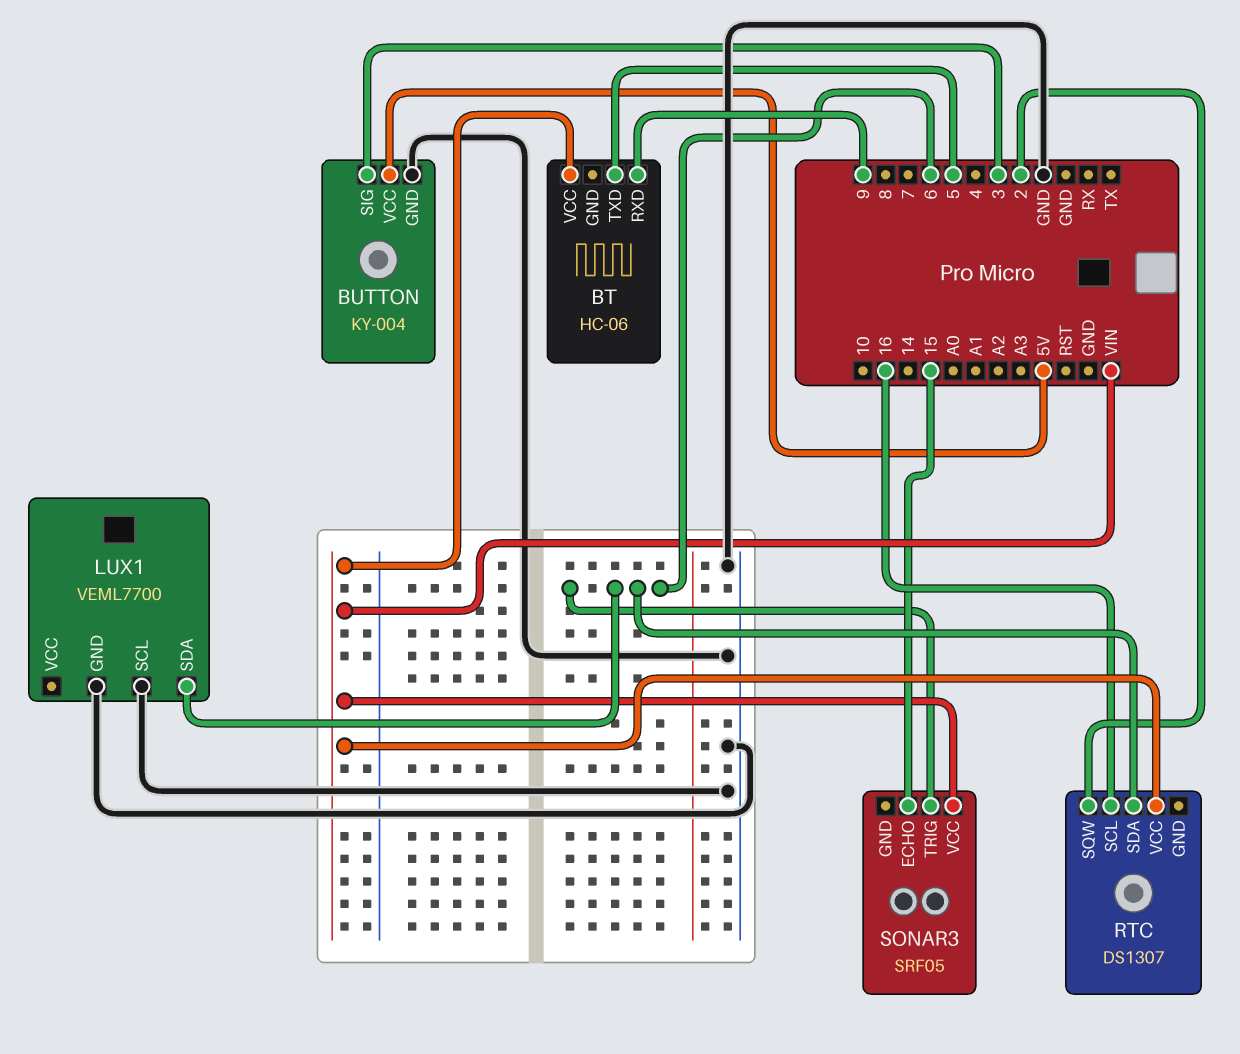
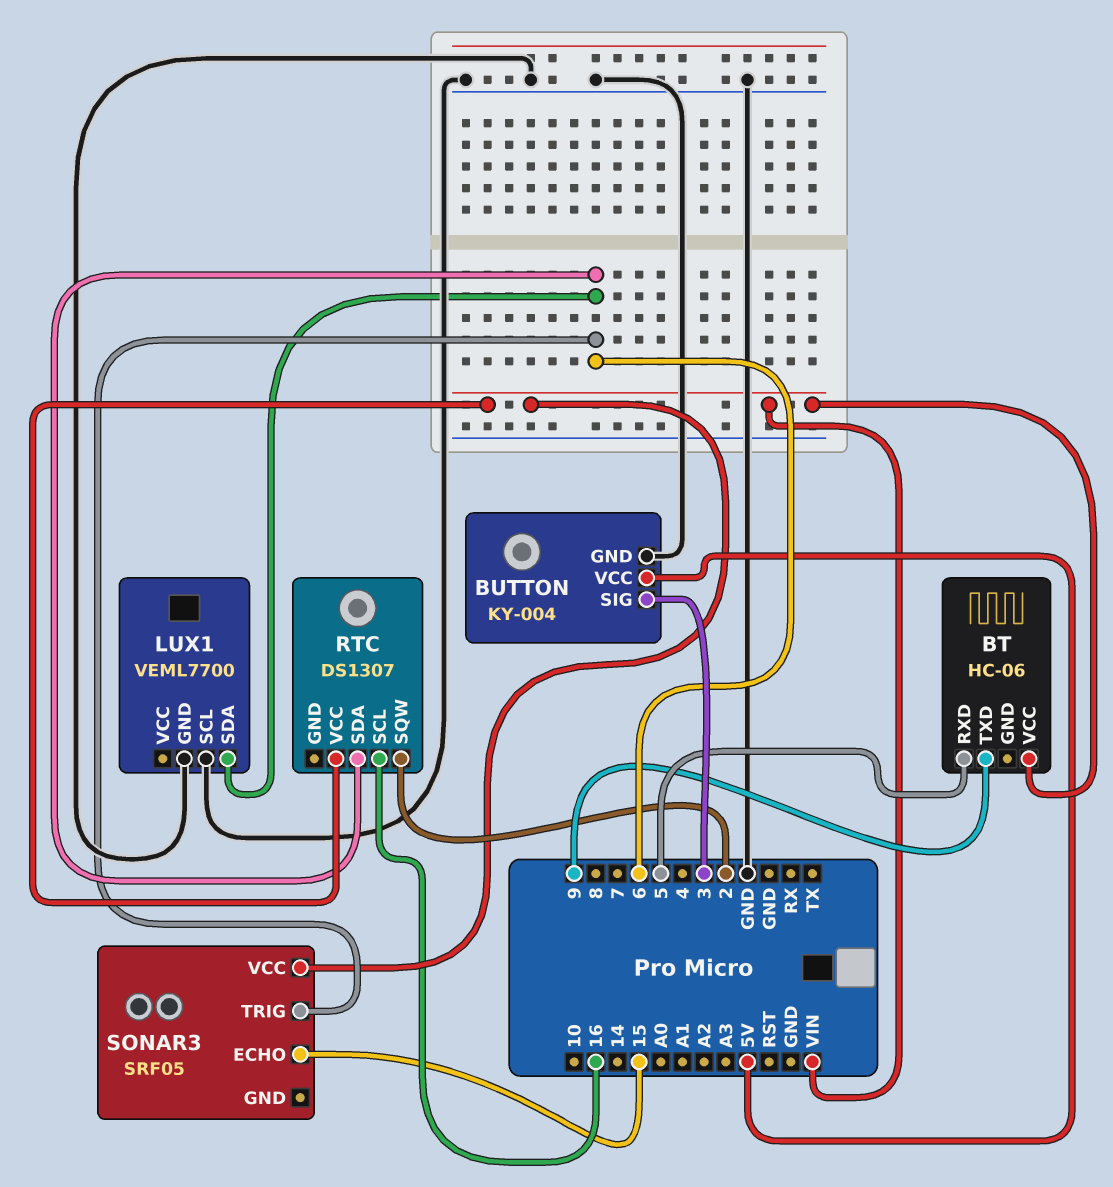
BT pin RXD: 9 -> 5
BT pin TXD: 5 -> 9

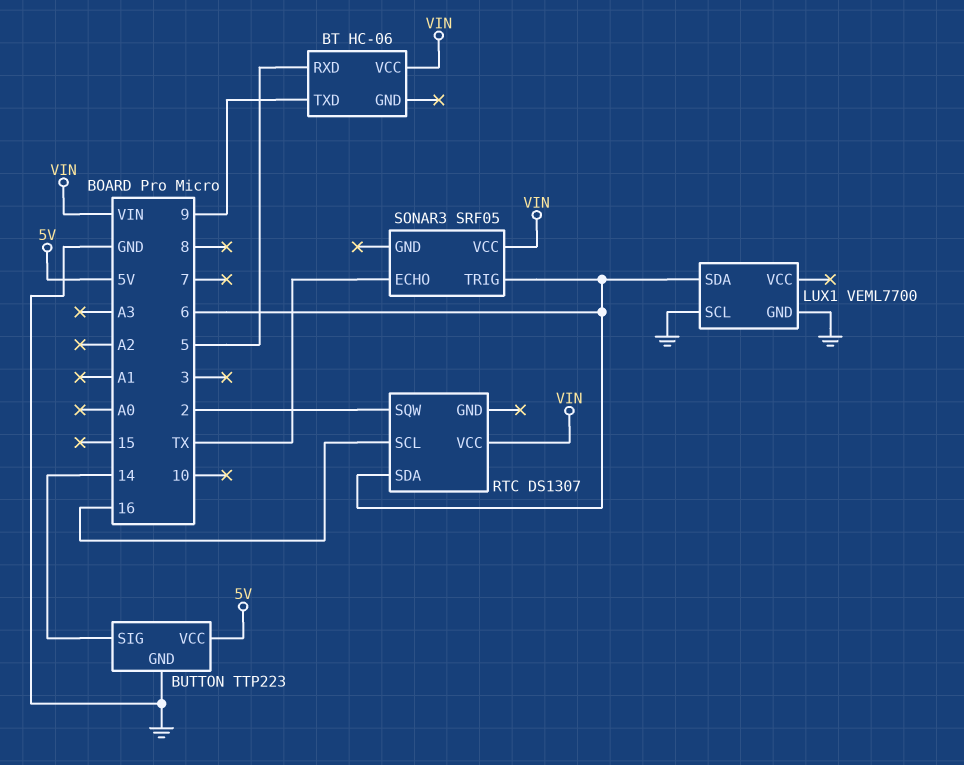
BUTTON: KY-004 -> TTP223
BUTTON pin SIG: 3 -> 14
SONAR3 pin ECHO: 15 -> TX

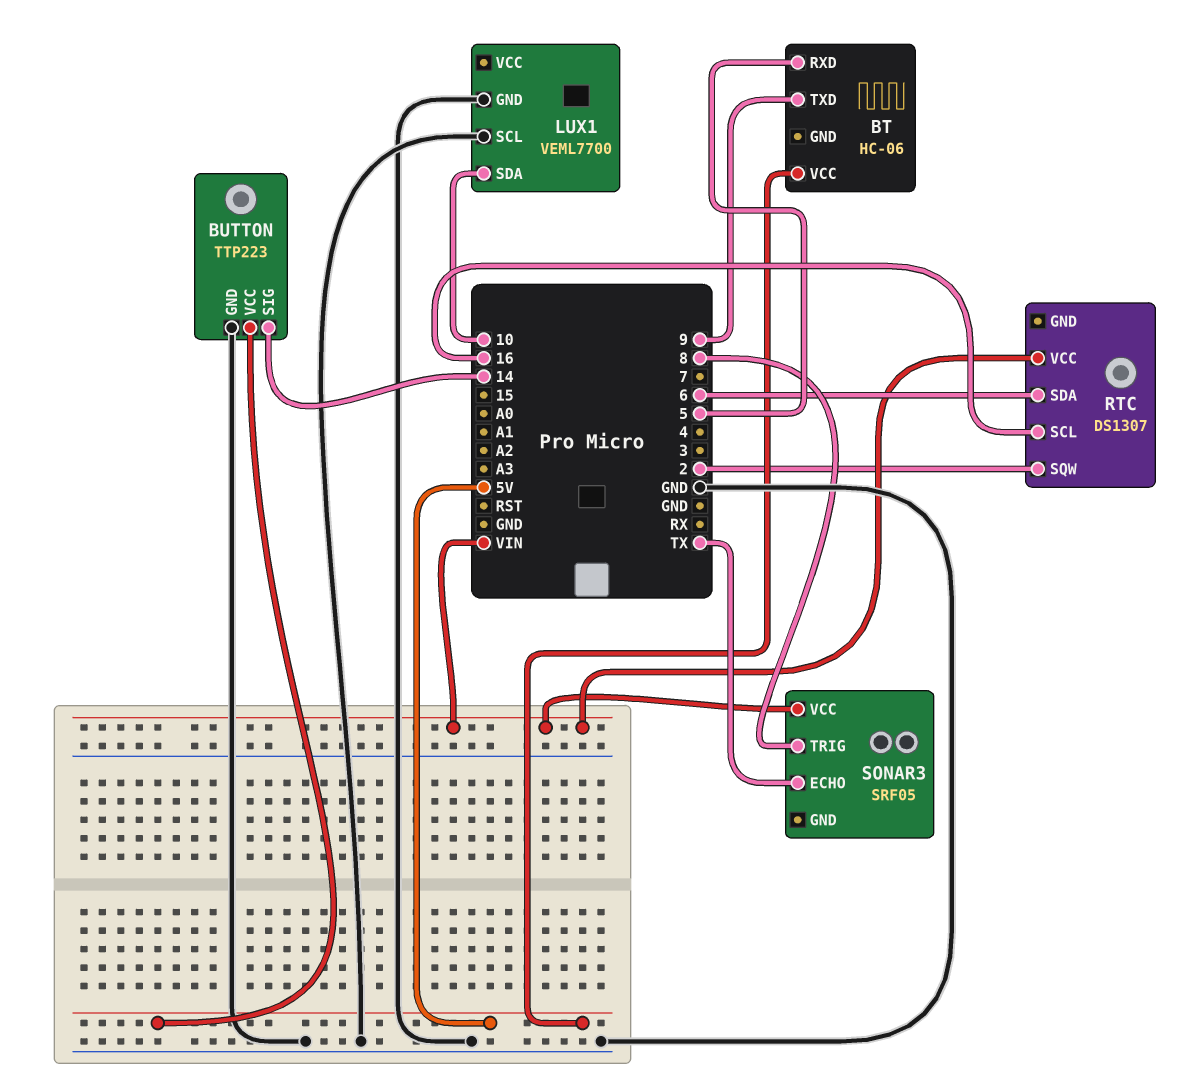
BT pin VCC: VIN -> 5V
LUX1 pin SDA: 6 -> 10
SONAR3 pin TRIG: 6 -> 8

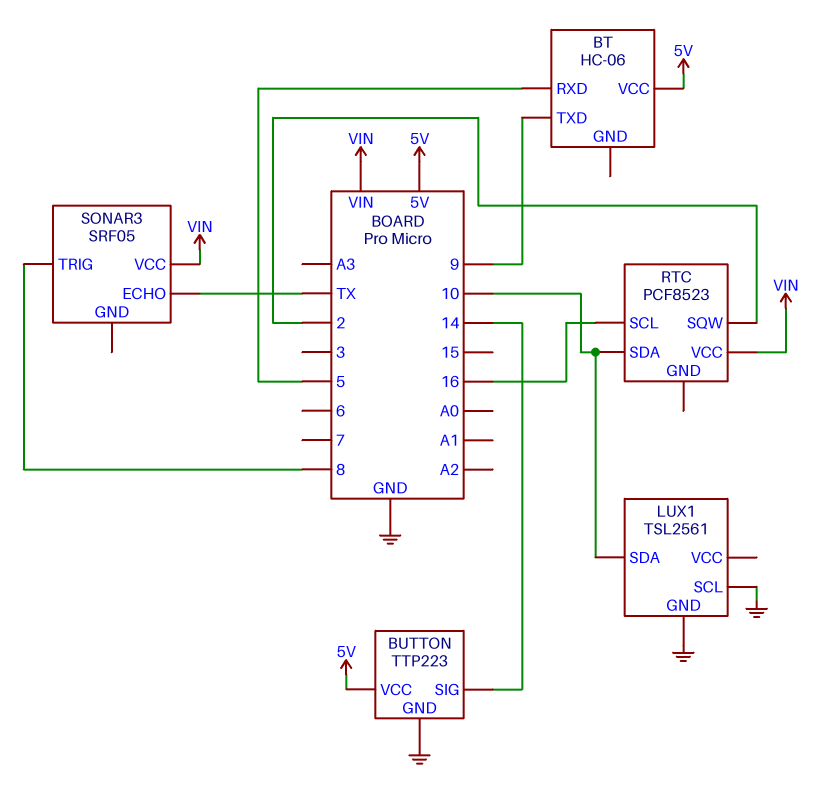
LUX1: VEML7700 -> TSL2561
RTC: DS1307 -> PCF8523
RTC pin SDA: 6 -> 10

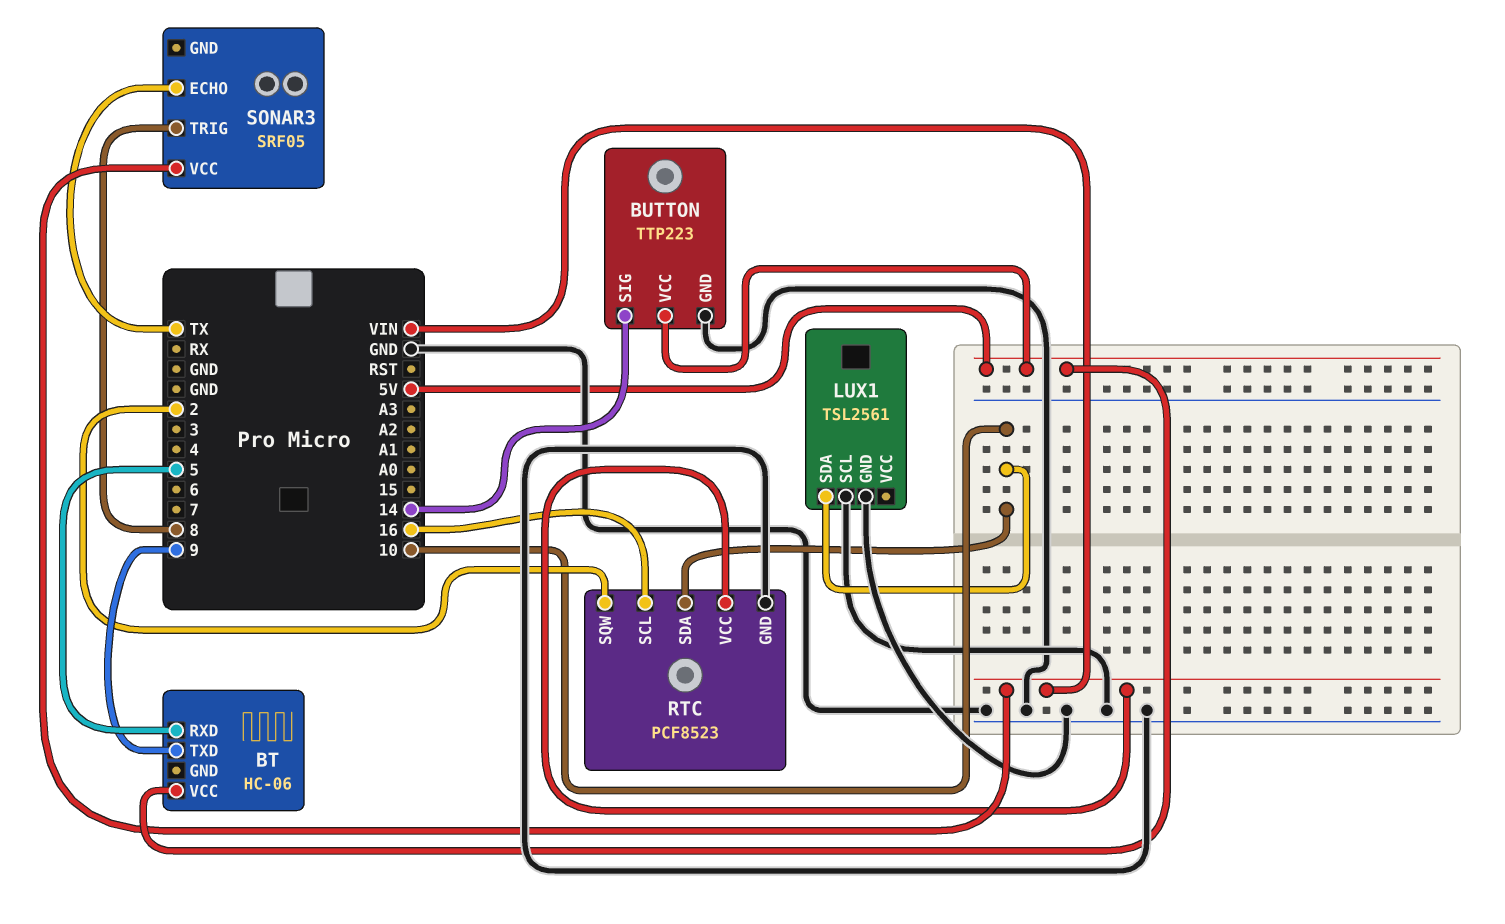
RTC pin GND: none -> GND

